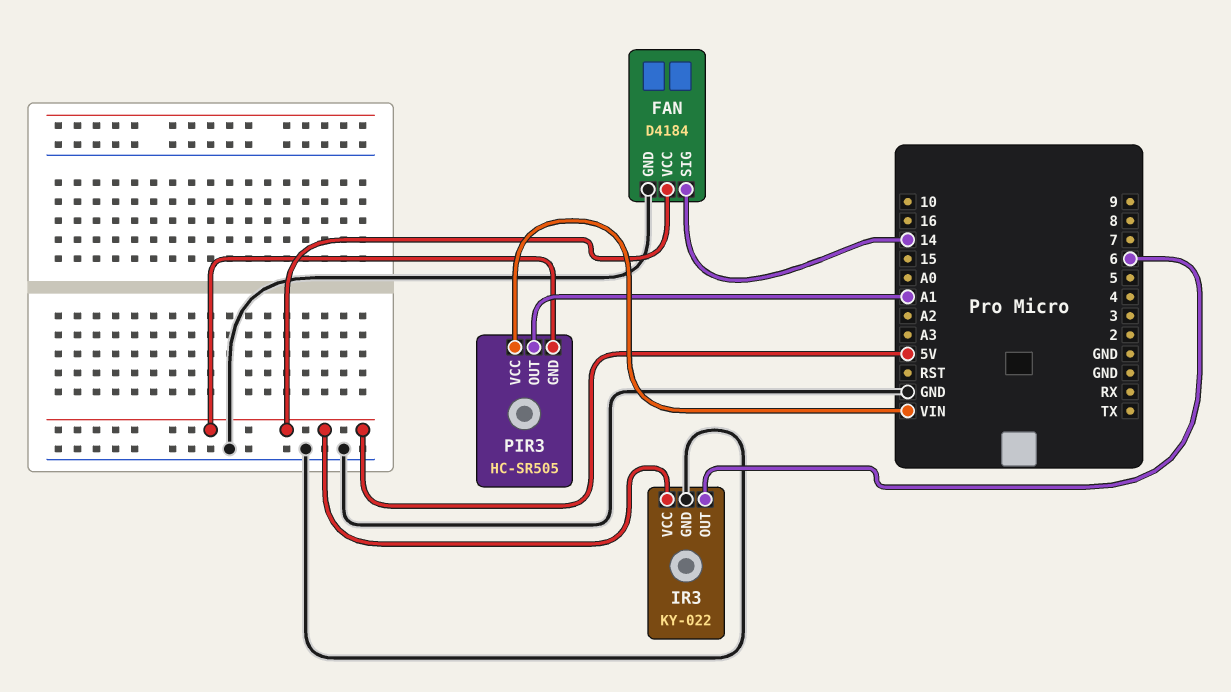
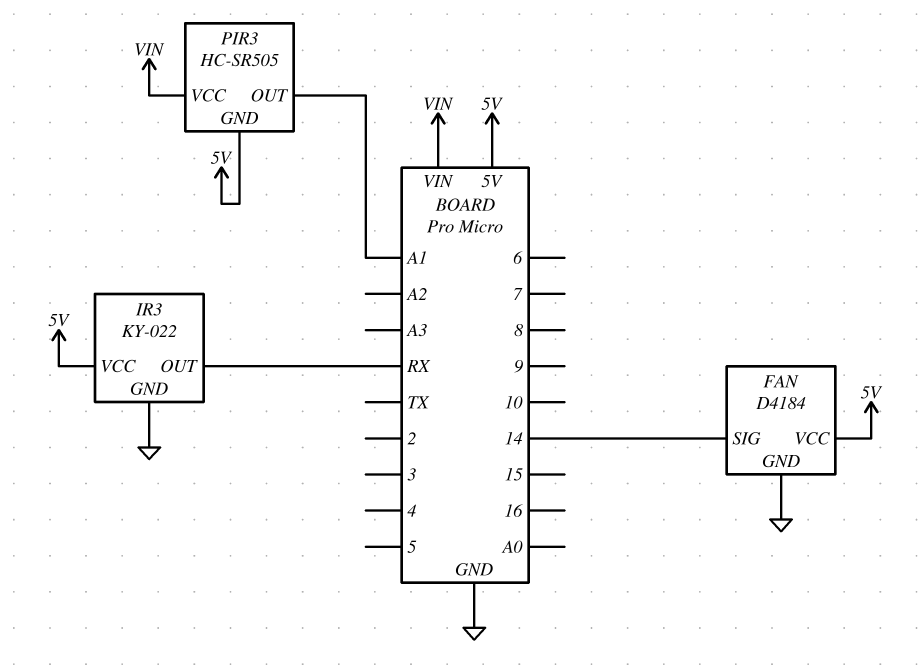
IR3 pin OUT: 6 -> RX

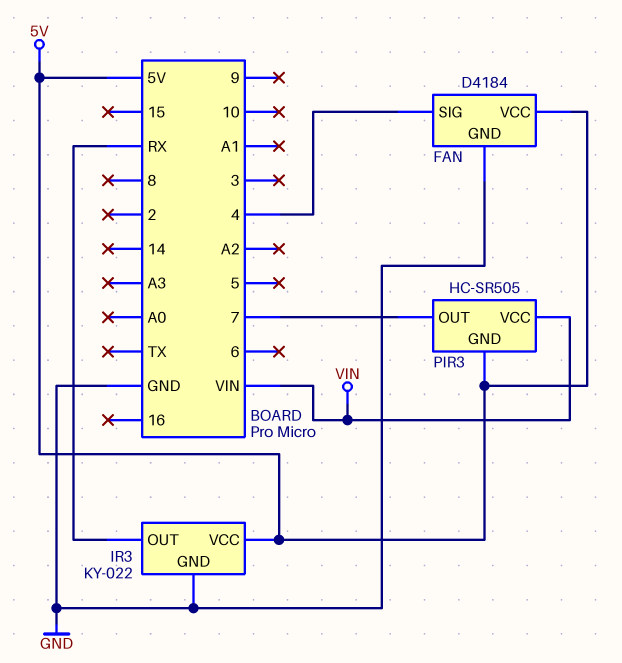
FAN pin SIG: 14 -> 4
PIR3 pin OUT: A1 -> 7

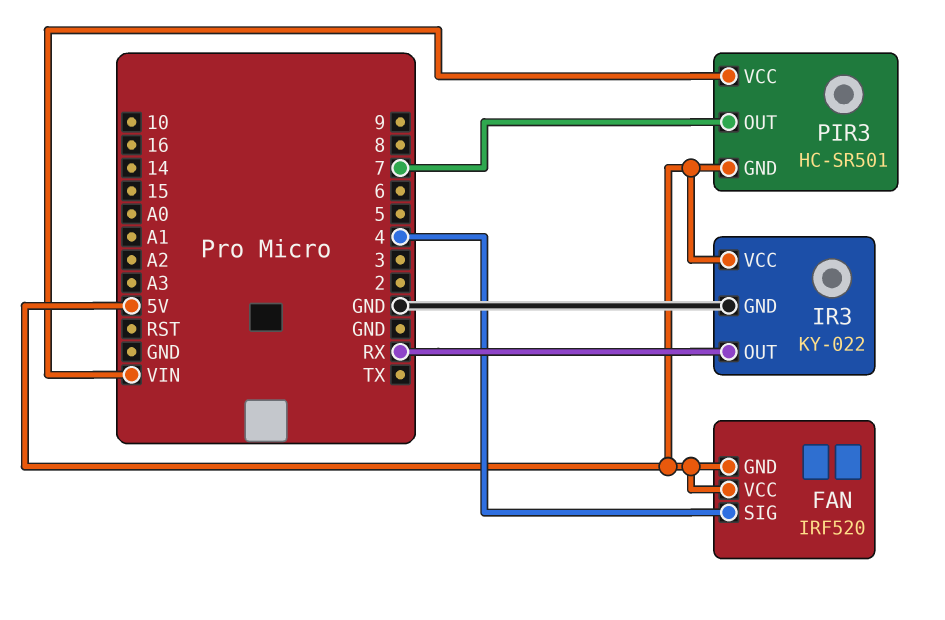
FAN: D4184 -> IRF520
FAN pin GND: GND -> 5V
PIR3: HC-SR505 -> HC-SR501

